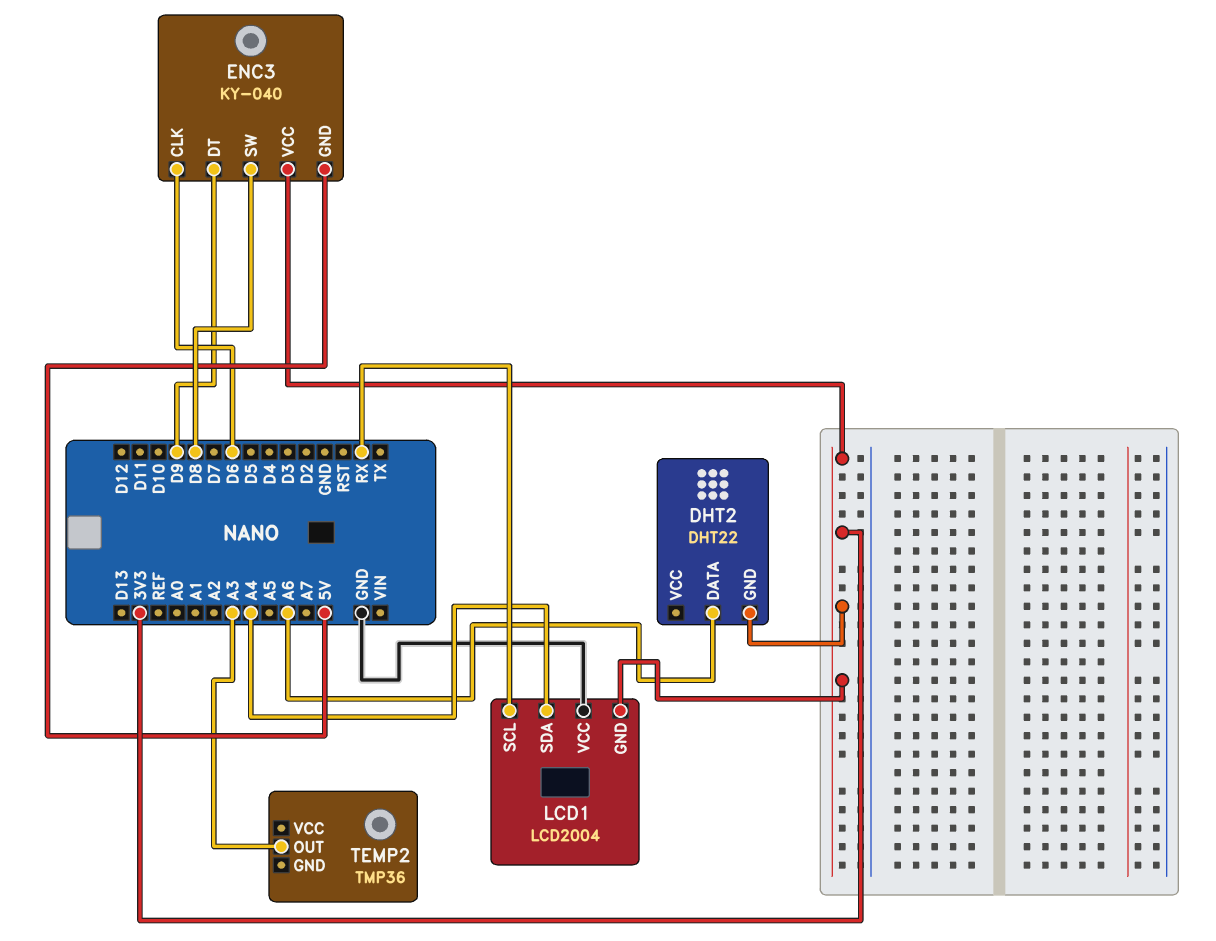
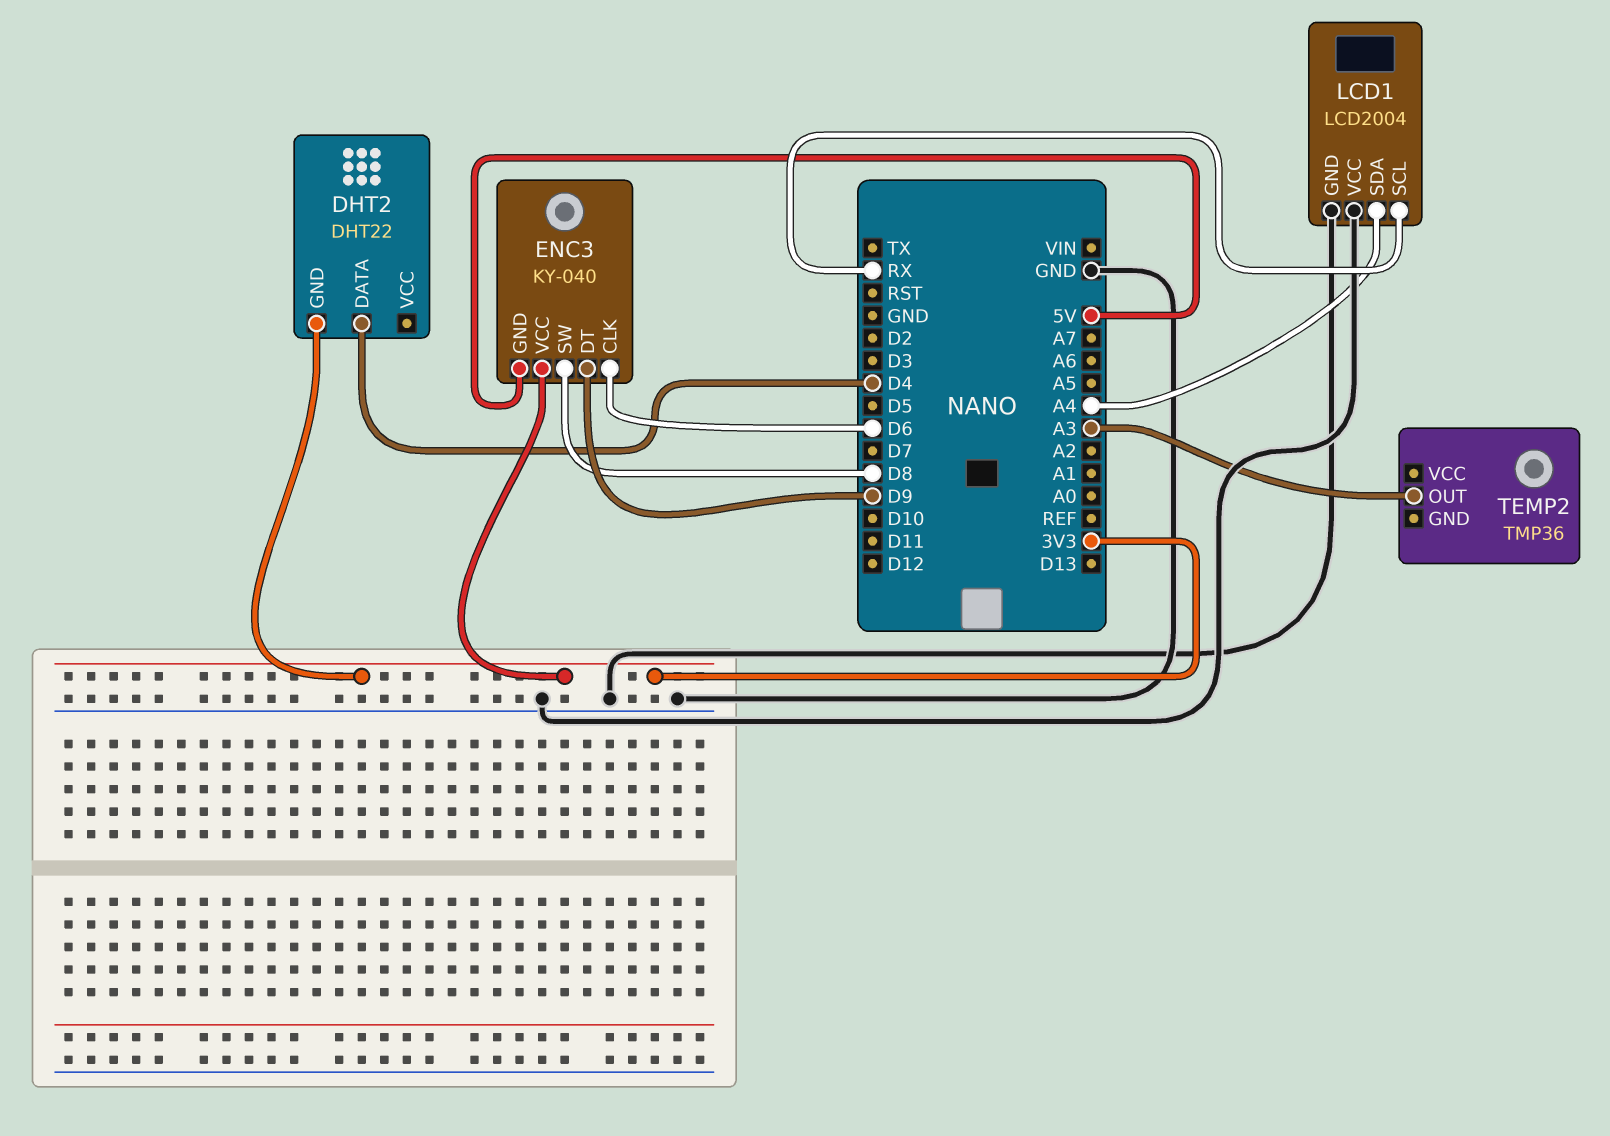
DHT2 pin DATA: A6 -> D4
LCD1 pin GND: 3V3 -> GND

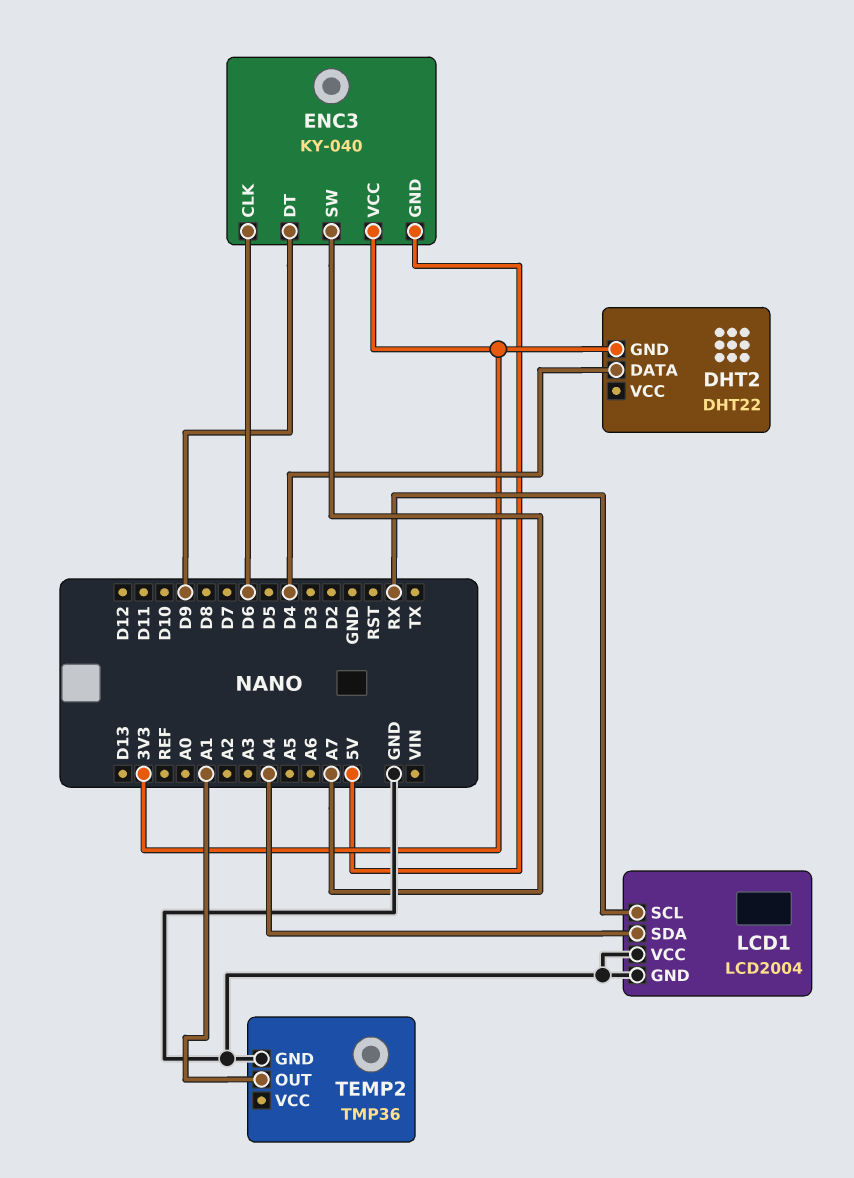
ENC3 pin SW: D8 -> A7
TEMP2 pin GND: none -> GND
TEMP2 pin OUT: A3 -> A1

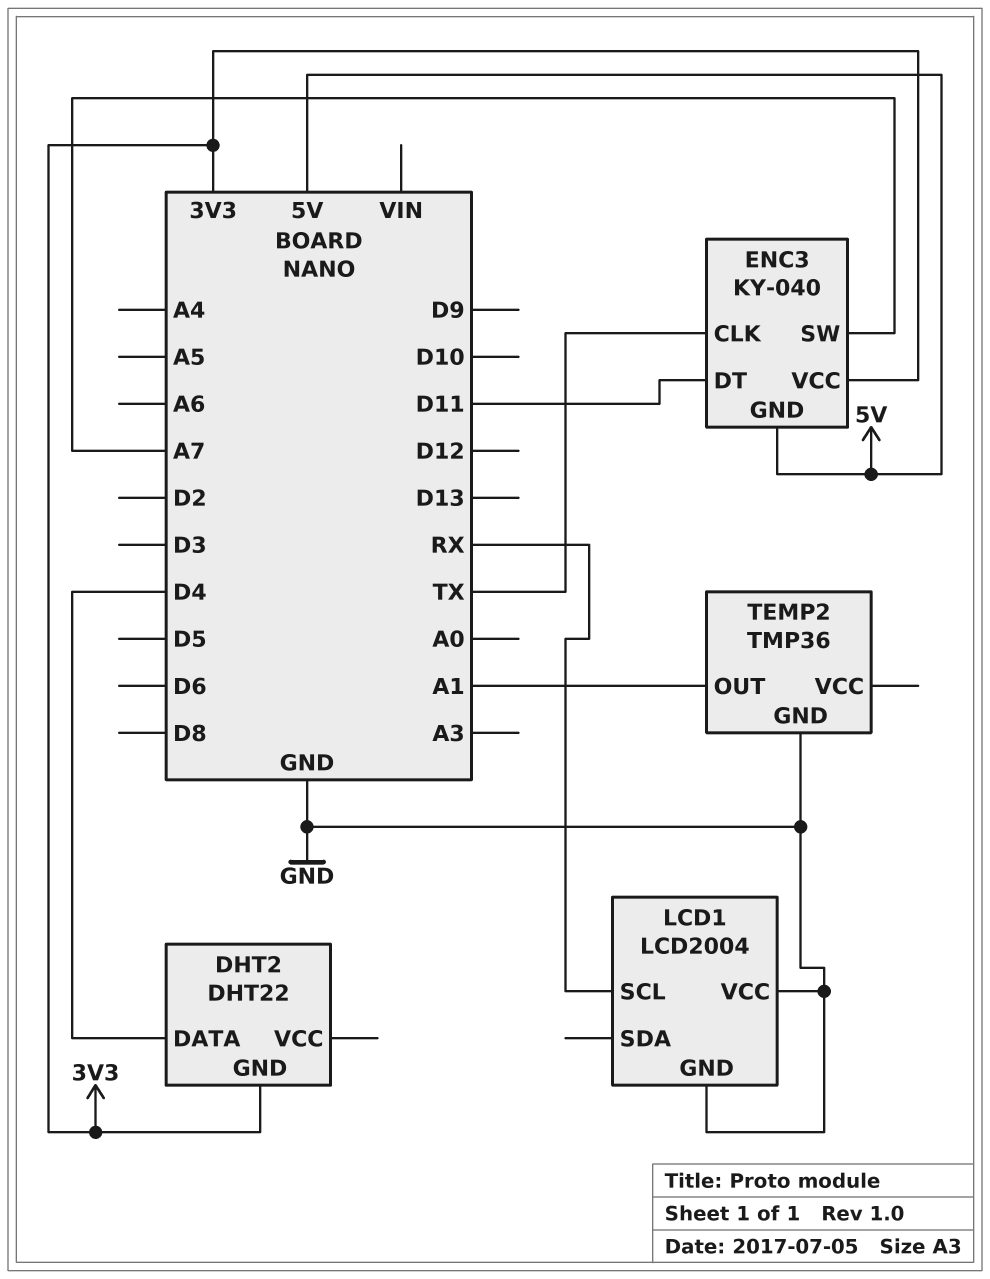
ENC3 pin CLK: D6 -> TX
ENC3 pin DT: D9 -> D11
LCD1 pin SDA: A4 -> none

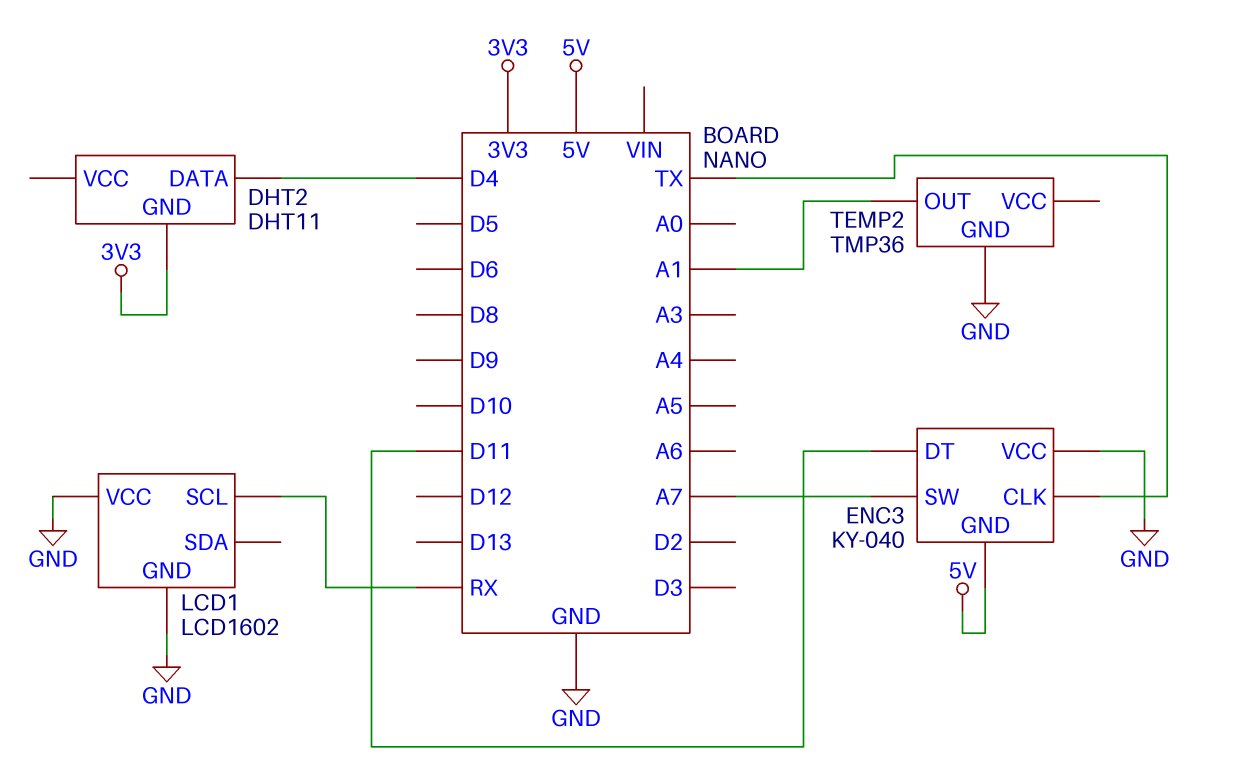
DHT2: DHT22 -> DHT11
ENC3 pin VCC: 3V3 -> GND
LCD1: LCD2004 -> LCD1602

